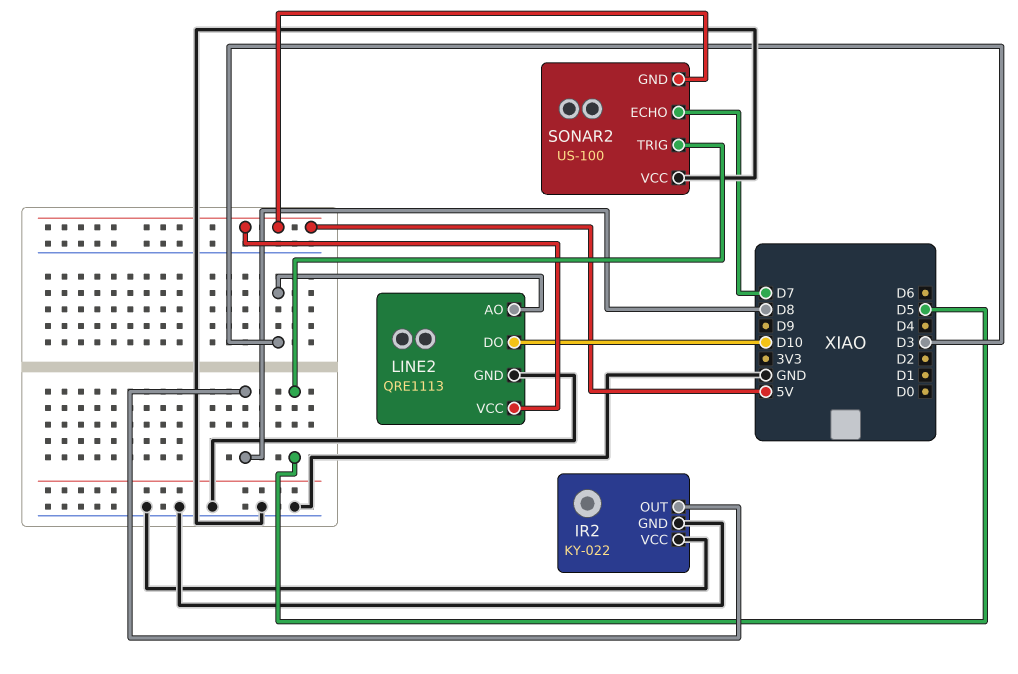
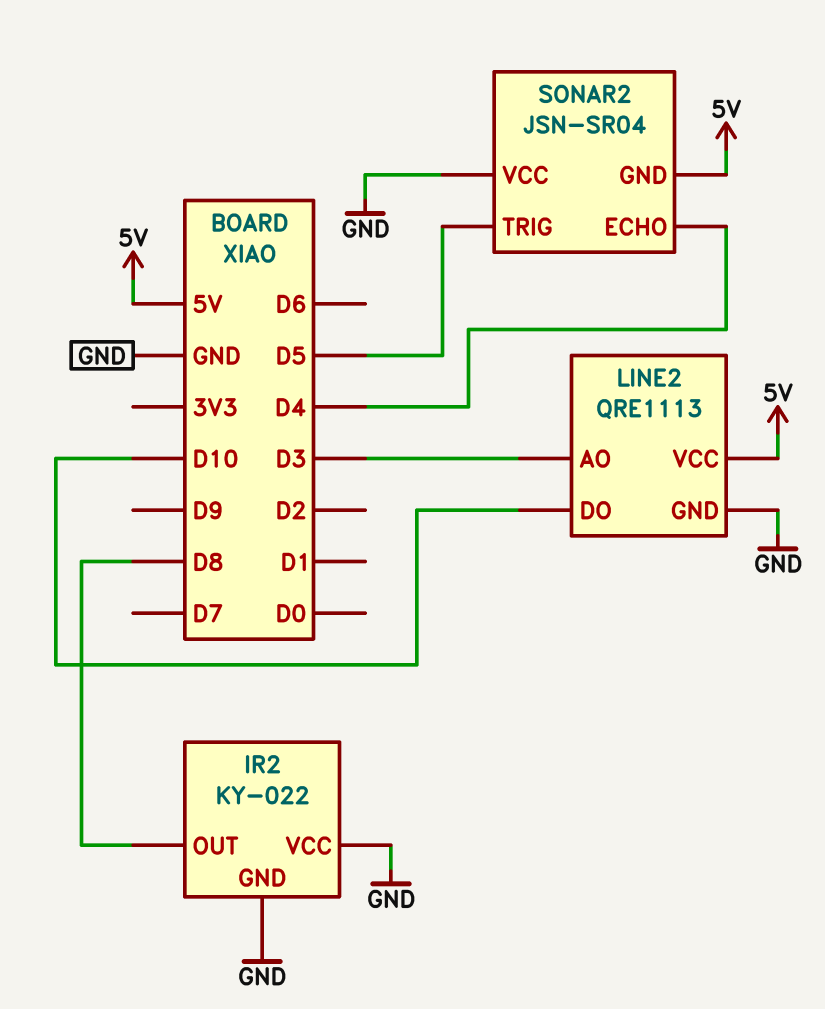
SONAR2: US-100 -> JSN-SR04
SONAR2 pin ECHO: D7 -> D4

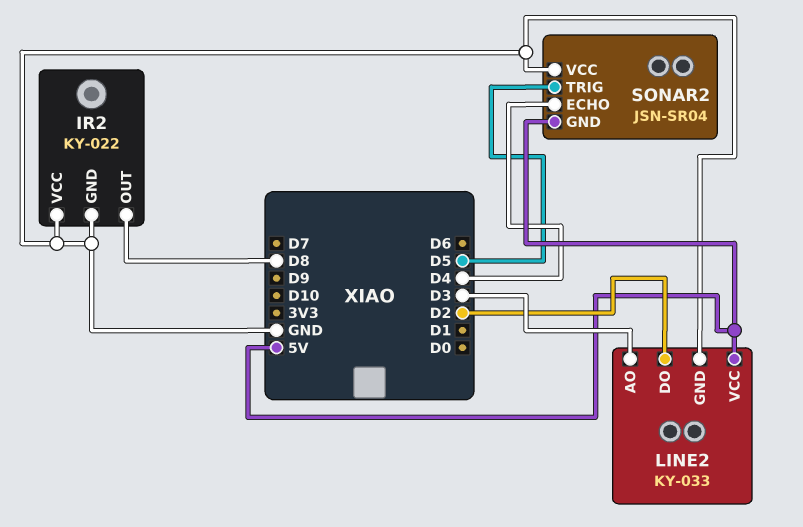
LINE2: QRE1113 -> KY-033
LINE2 pin DO: D10 -> D2

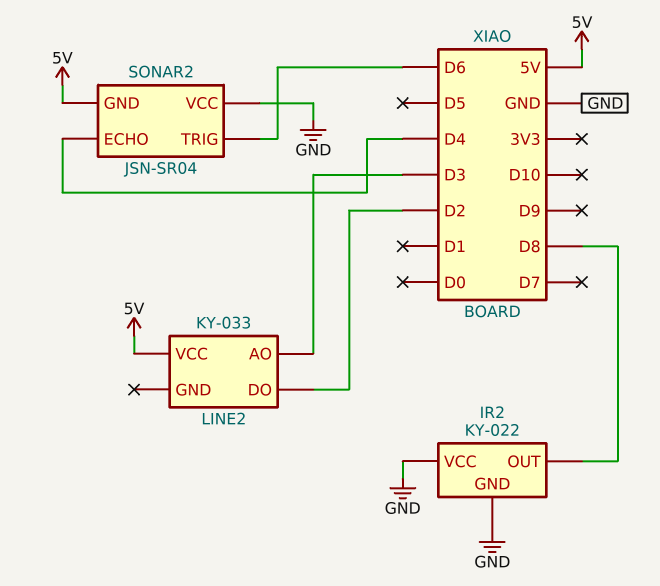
LINE2 pin GND: GND -> none
SONAR2 pin TRIG: D5 -> D6

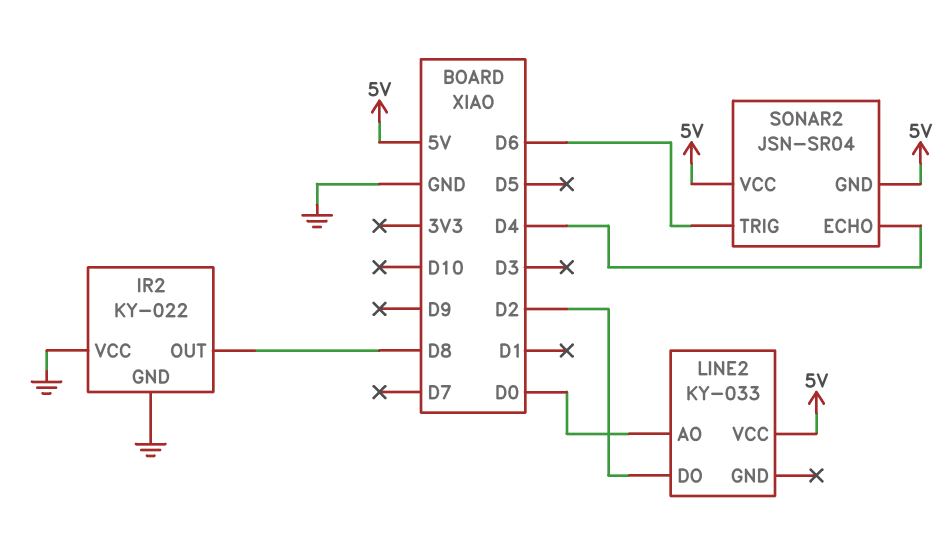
LINE2 pin AO: D3 -> D0
SONAR2 pin VCC: GND -> 5V

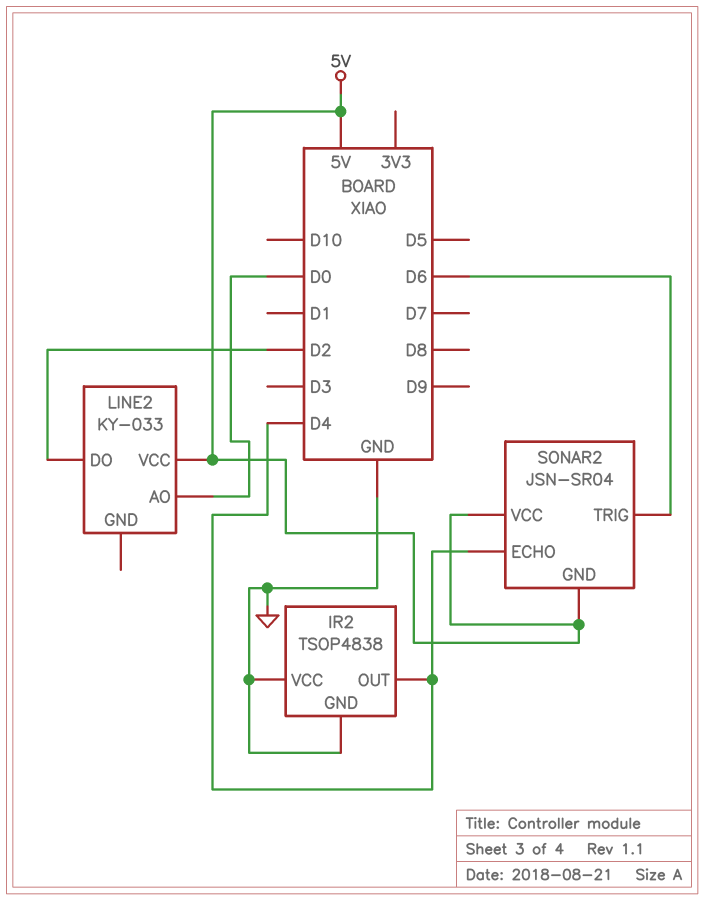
IR2: KY-022 -> TSOP4838
IR2 pin OUT: D8 -> D4

